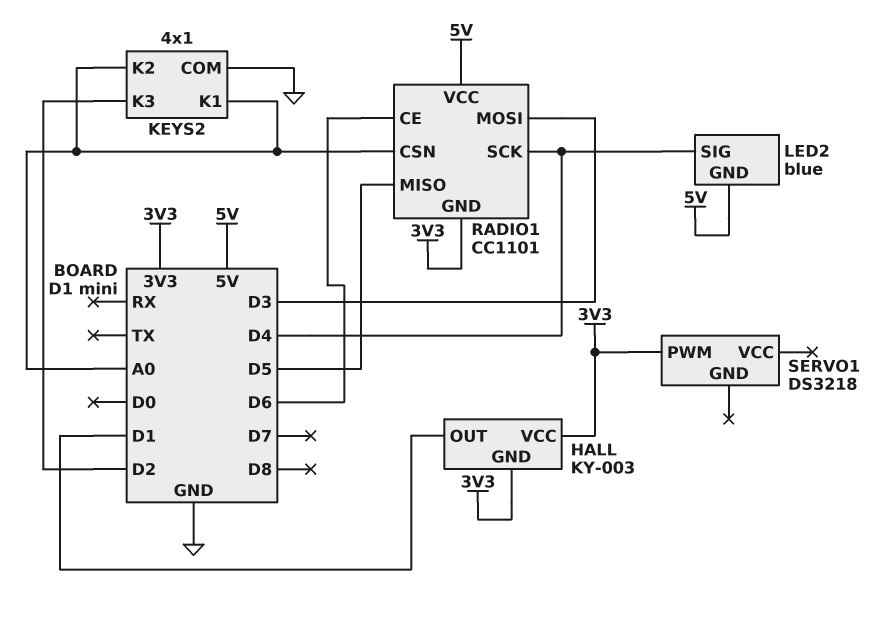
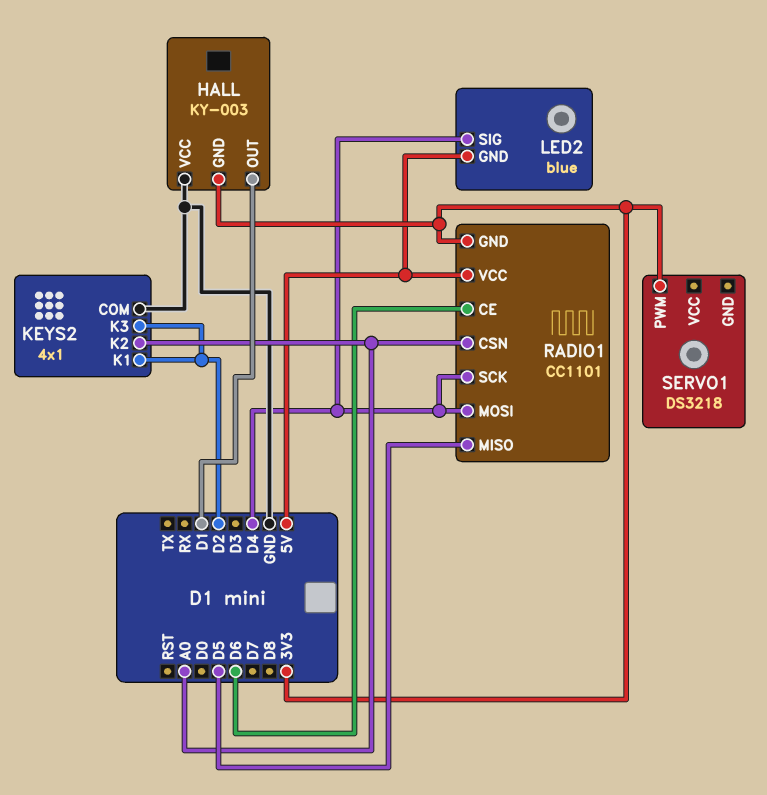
HALL pin VCC: 3V3 -> GND
KEYS2 pin K1: A0 -> D2
RADIO1 pin MOSI: D3 -> D4

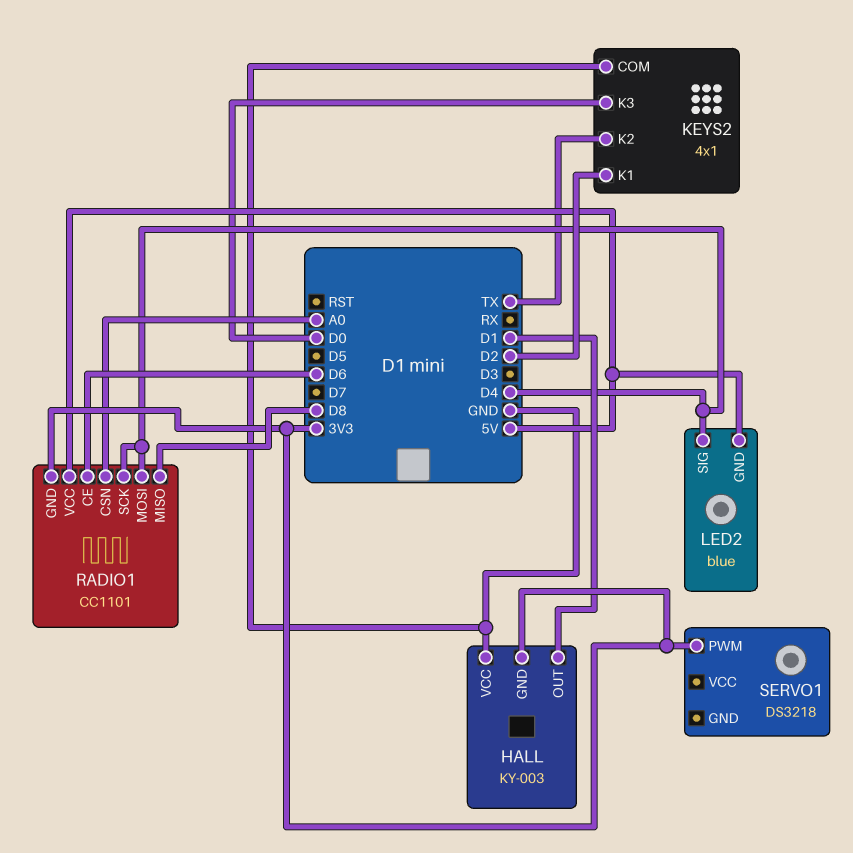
KEYS2 pin K2: A0 -> TX
KEYS2 pin K3: D2 -> D0
RADIO1 pin MISO: D5 -> D8

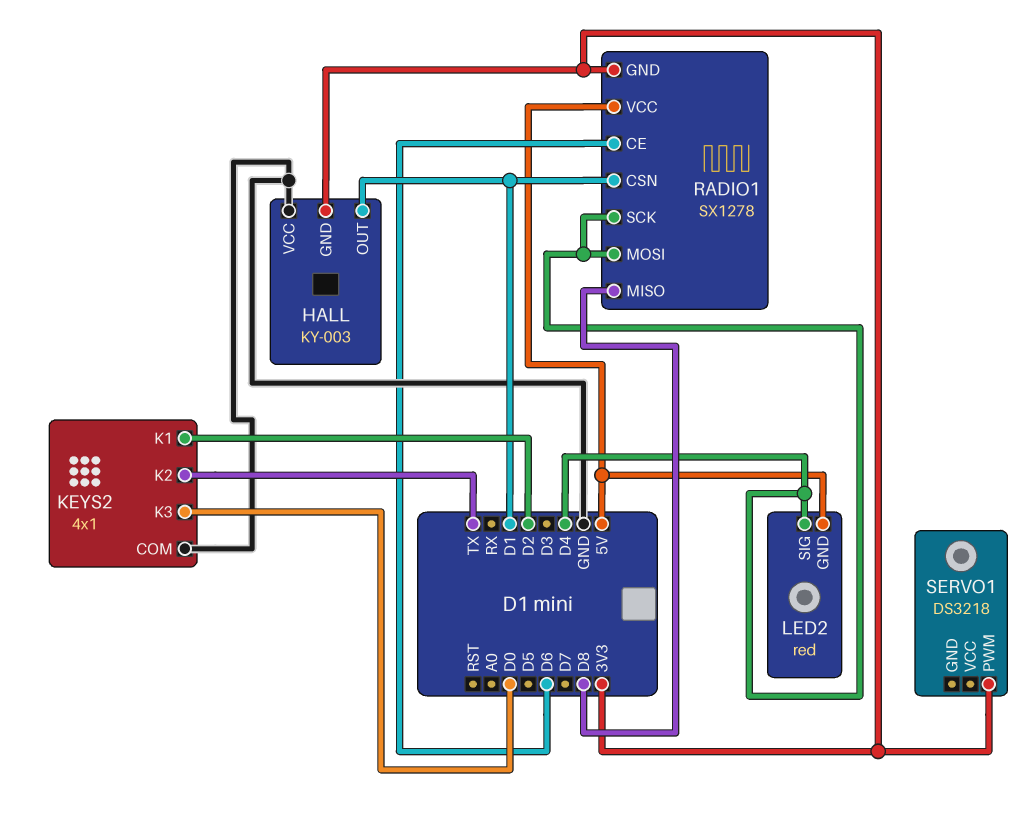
LED2: blue -> red
RADIO1: CC1101 -> SX1278
RADIO1 pin CSN: A0 -> D1

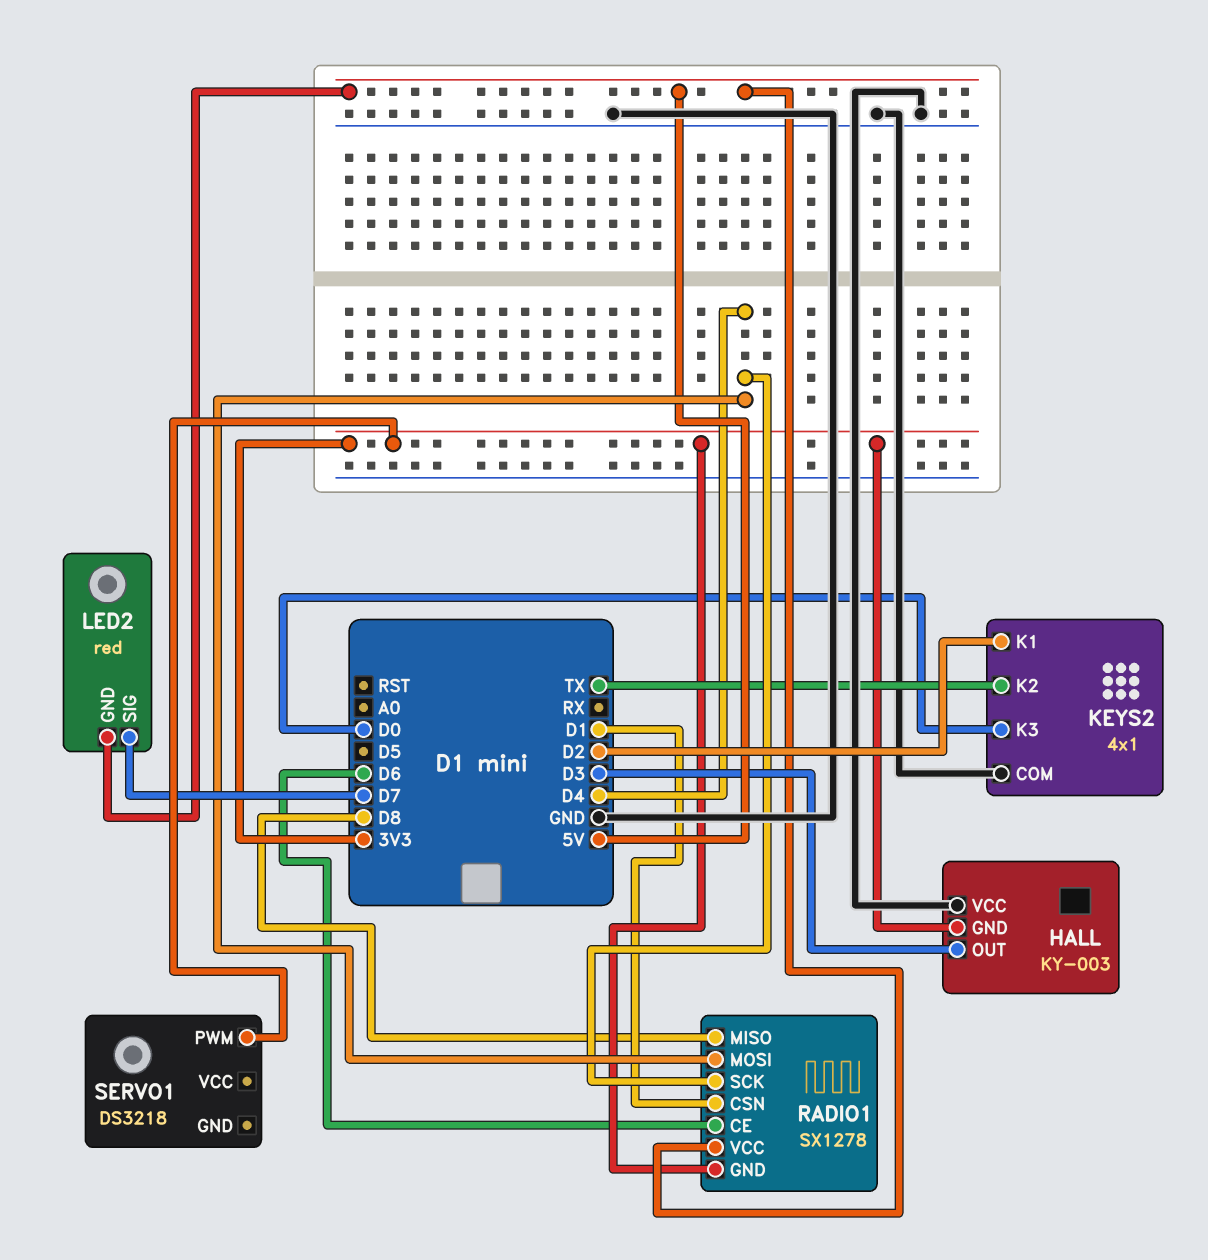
HALL pin OUT: D1 -> D3
LED2 pin SIG: D4 -> D7

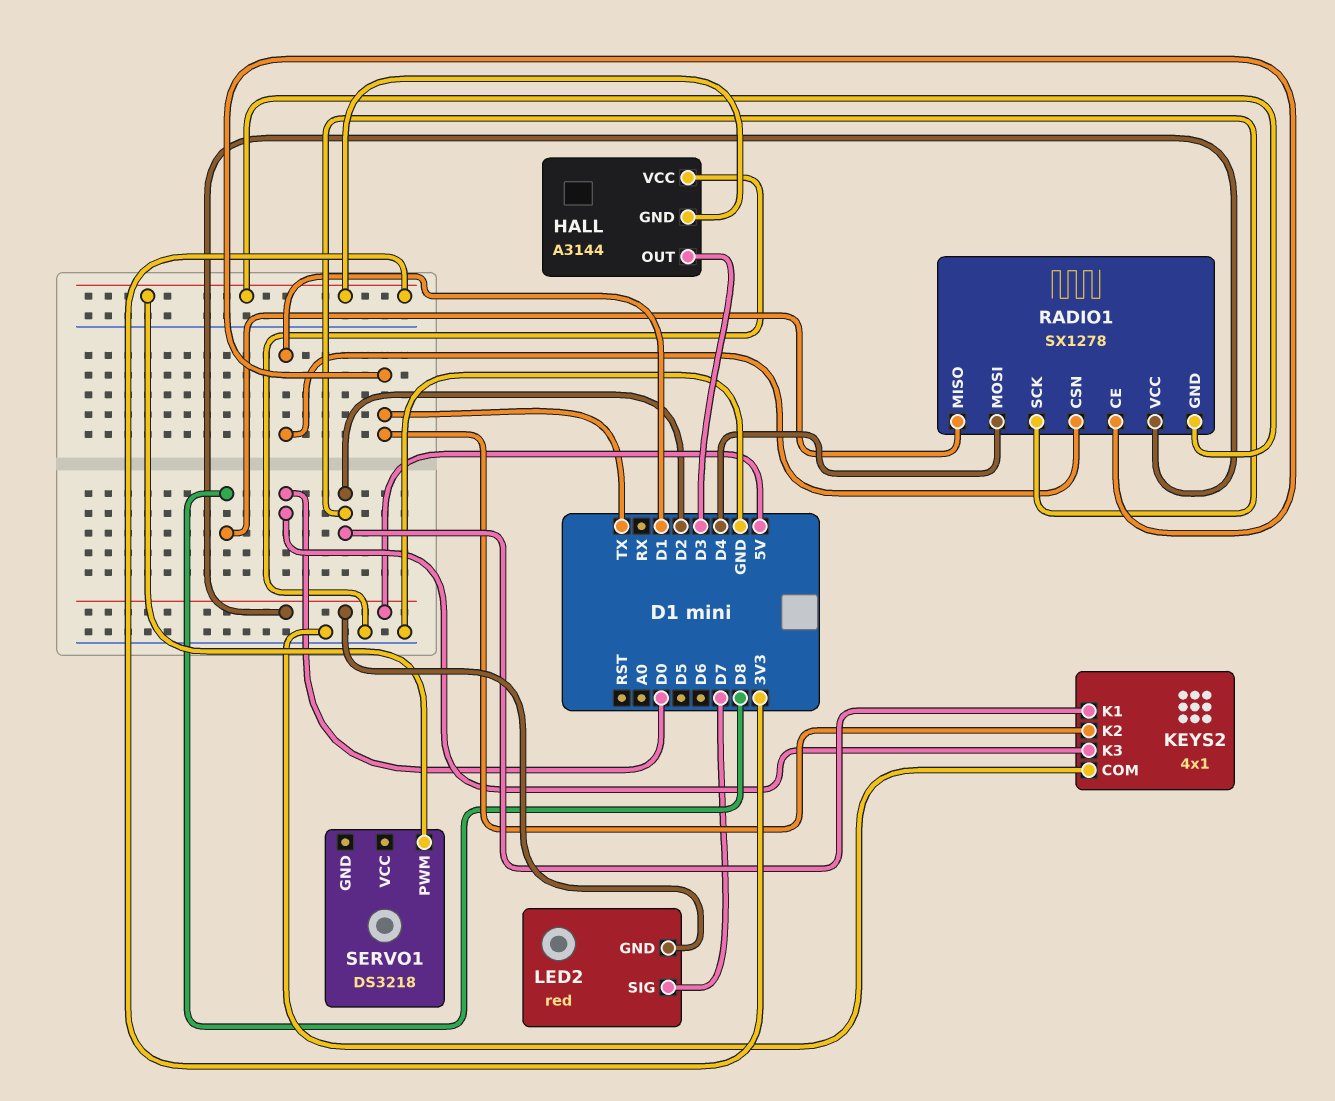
HALL: KY-003 -> A3144
RADIO1 pin CE: D6 -> TX
RADIO1 pin SCK: D4 -> D2

